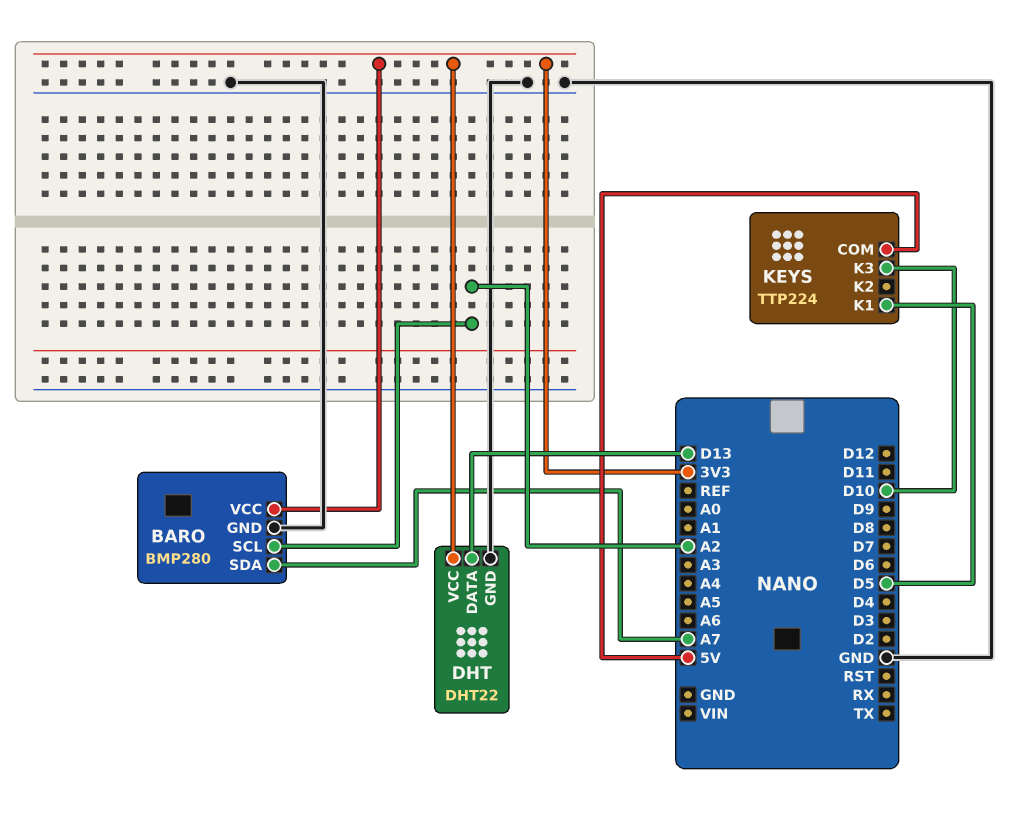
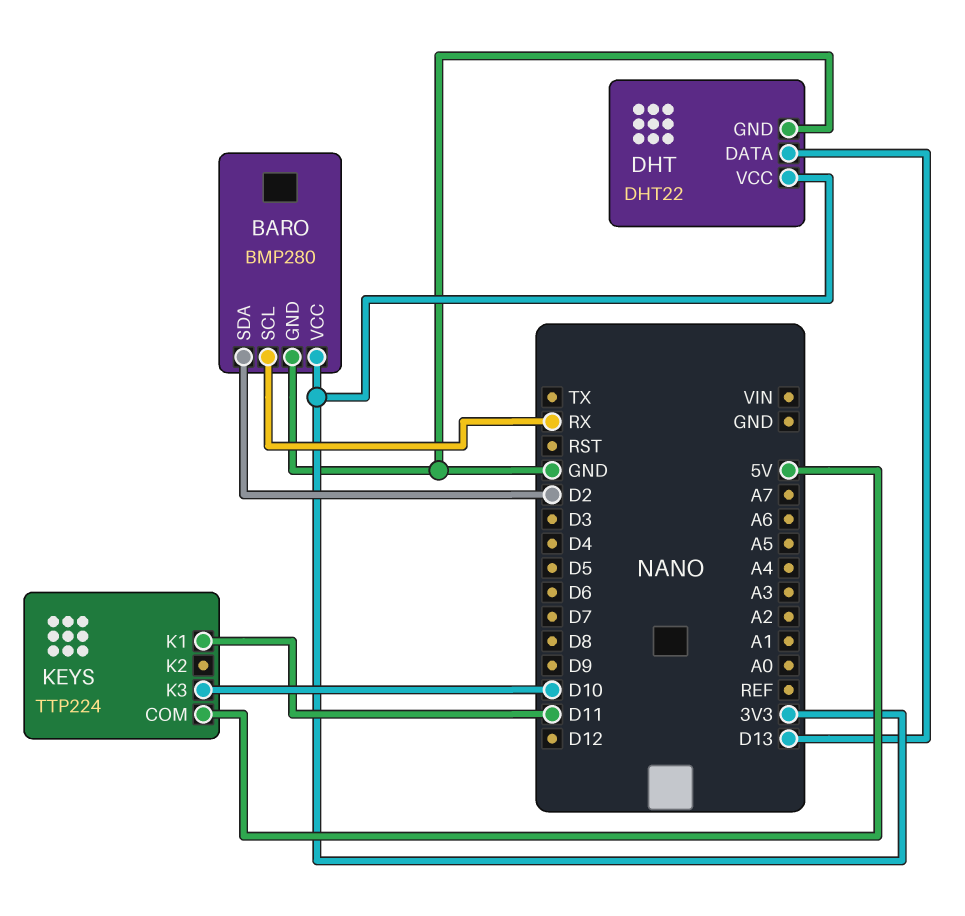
BARO pin SCL: A2 -> RX
BARO pin SDA: A7 -> D2
KEYS pin K1: D5 -> D11

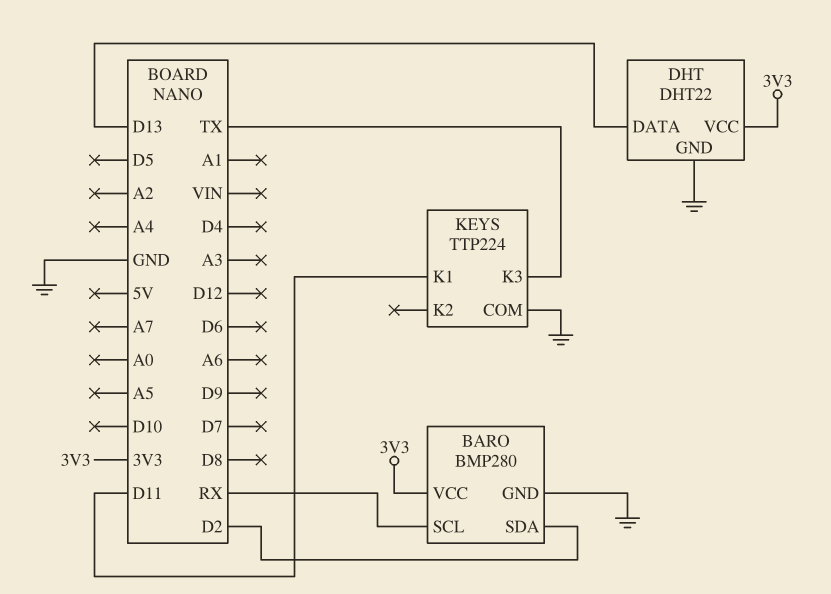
KEYS pin COM: 5V -> GND
KEYS pin K3: D10 -> TX

